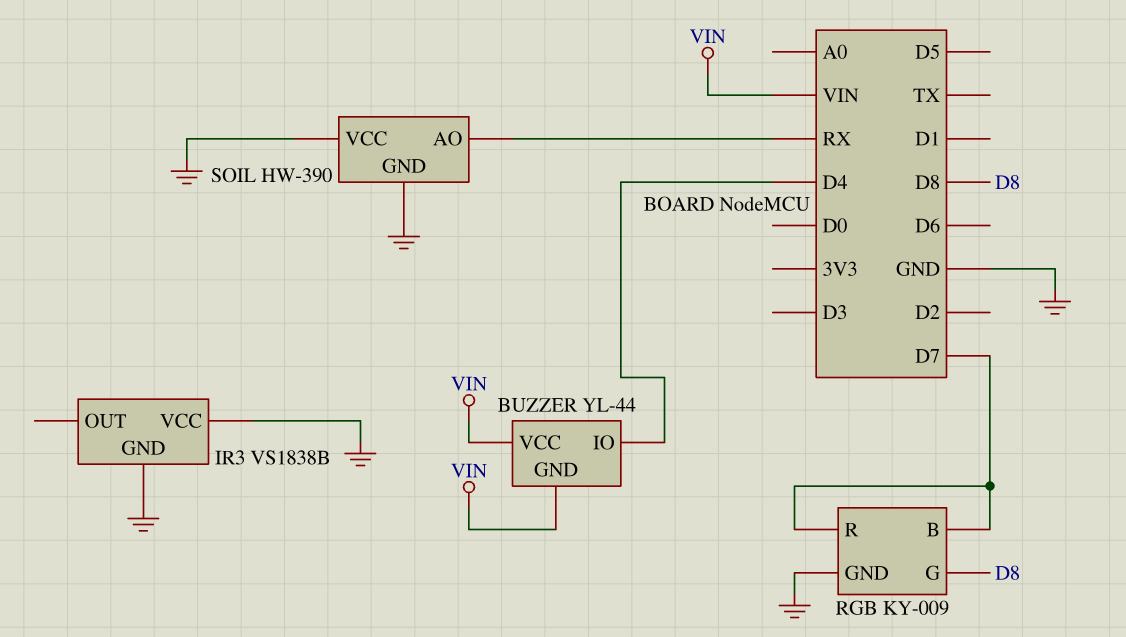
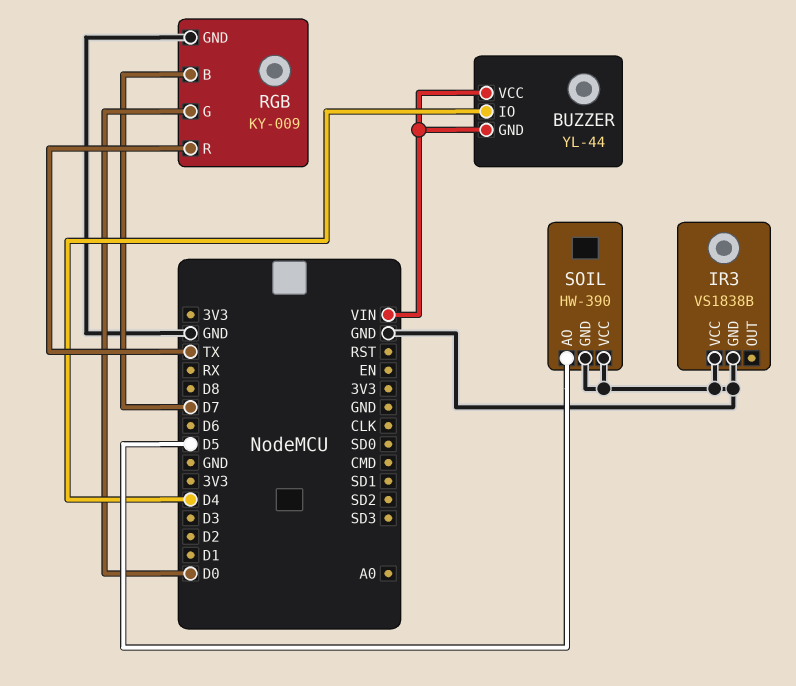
RGB pin G: D8 -> D0
RGB pin R: D7 -> TX
SOIL pin AO: RX -> D5

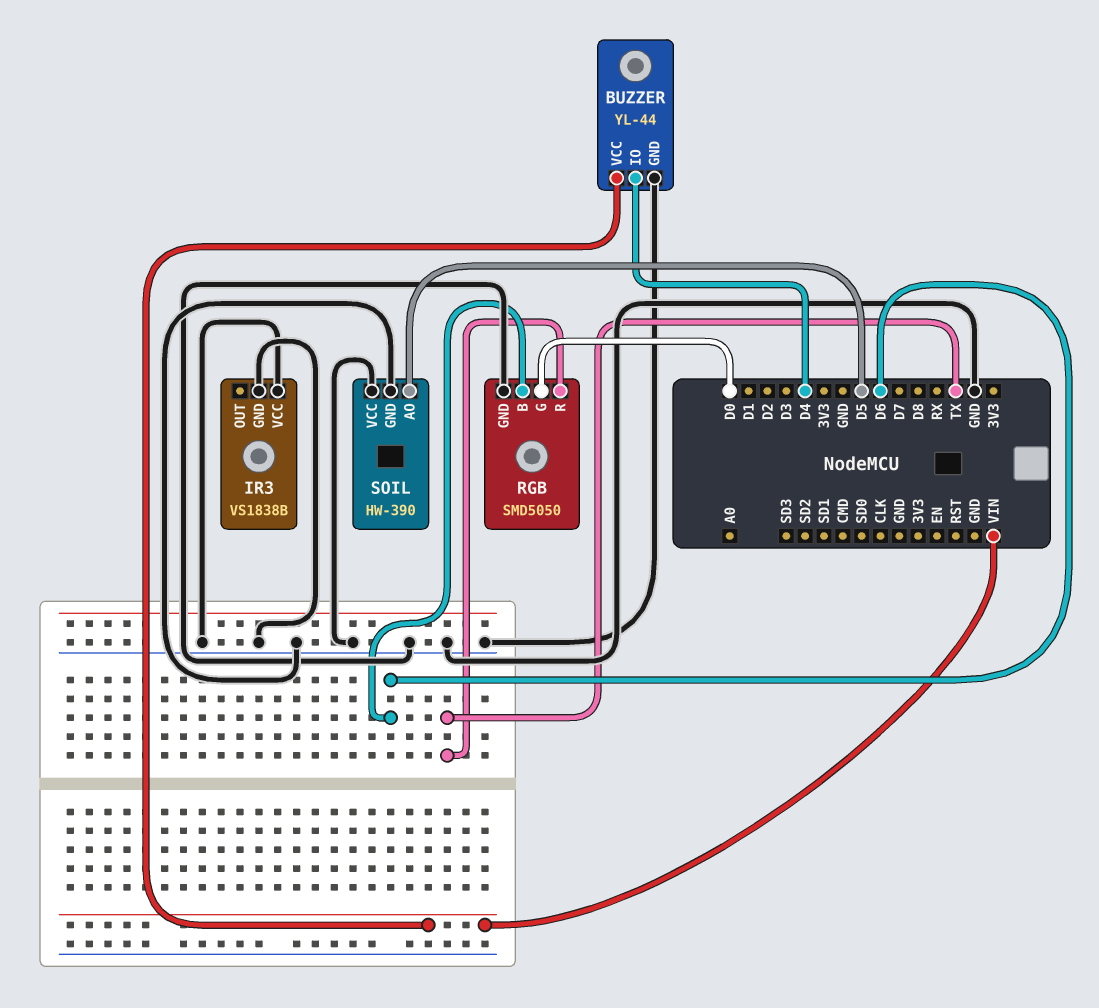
BUZZER pin GND: VIN -> GND
RGB: KY-009 -> SMD5050
RGB pin B: D7 -> D6

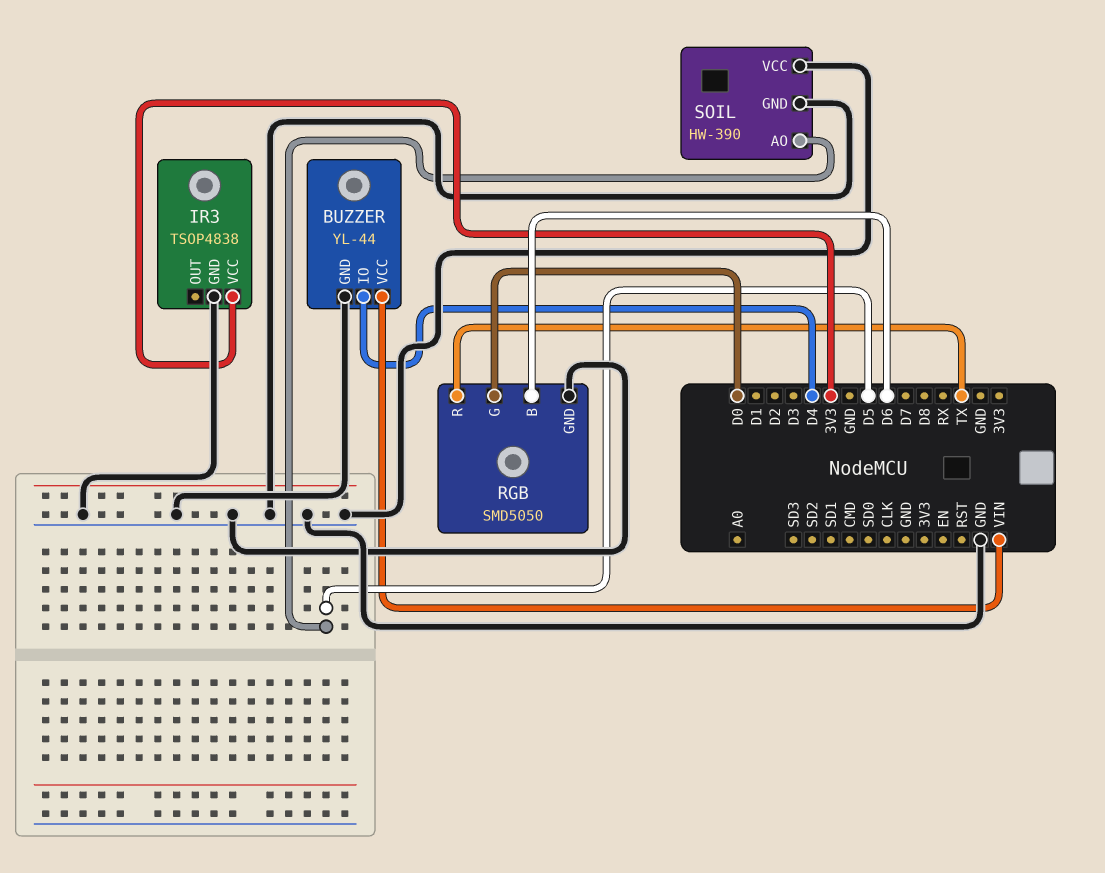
IR3: VS1838B -> TSOP4838
IR3 pin VCC: GND -> 3V3

